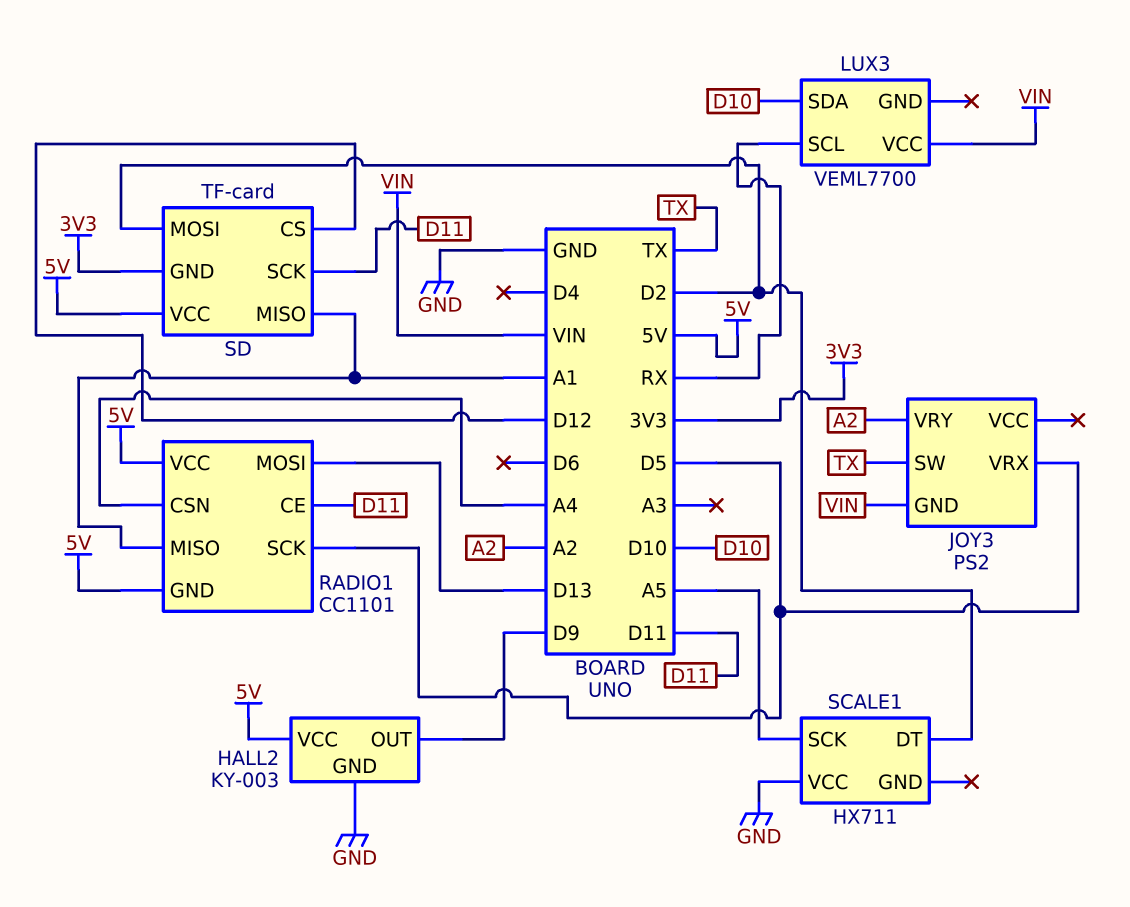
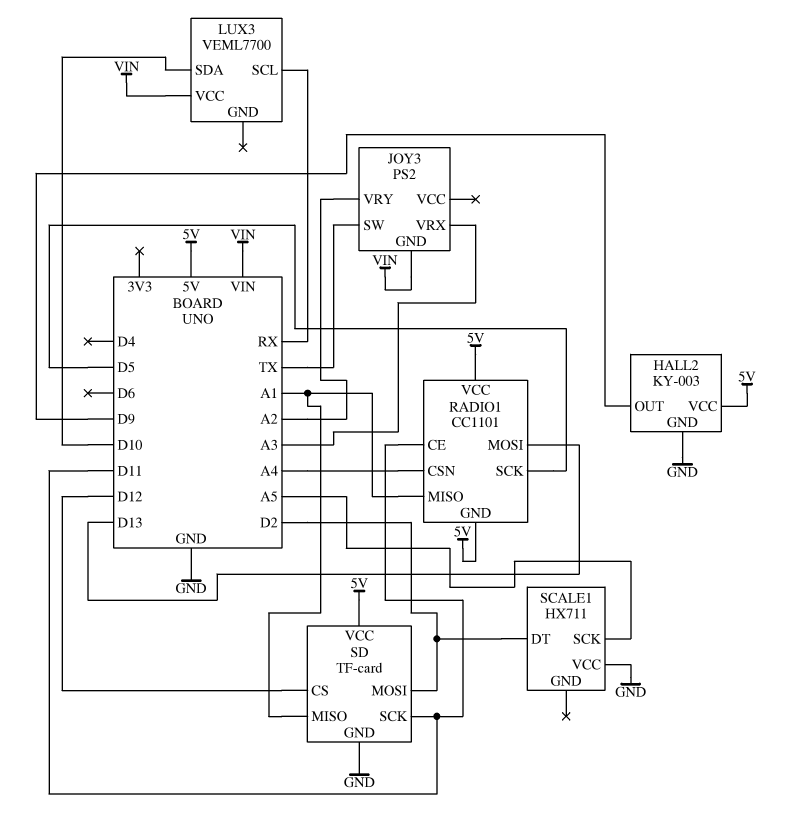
JOY3 pin VRX: D5 -> A3
SD pin GND: 3V3 -> GND

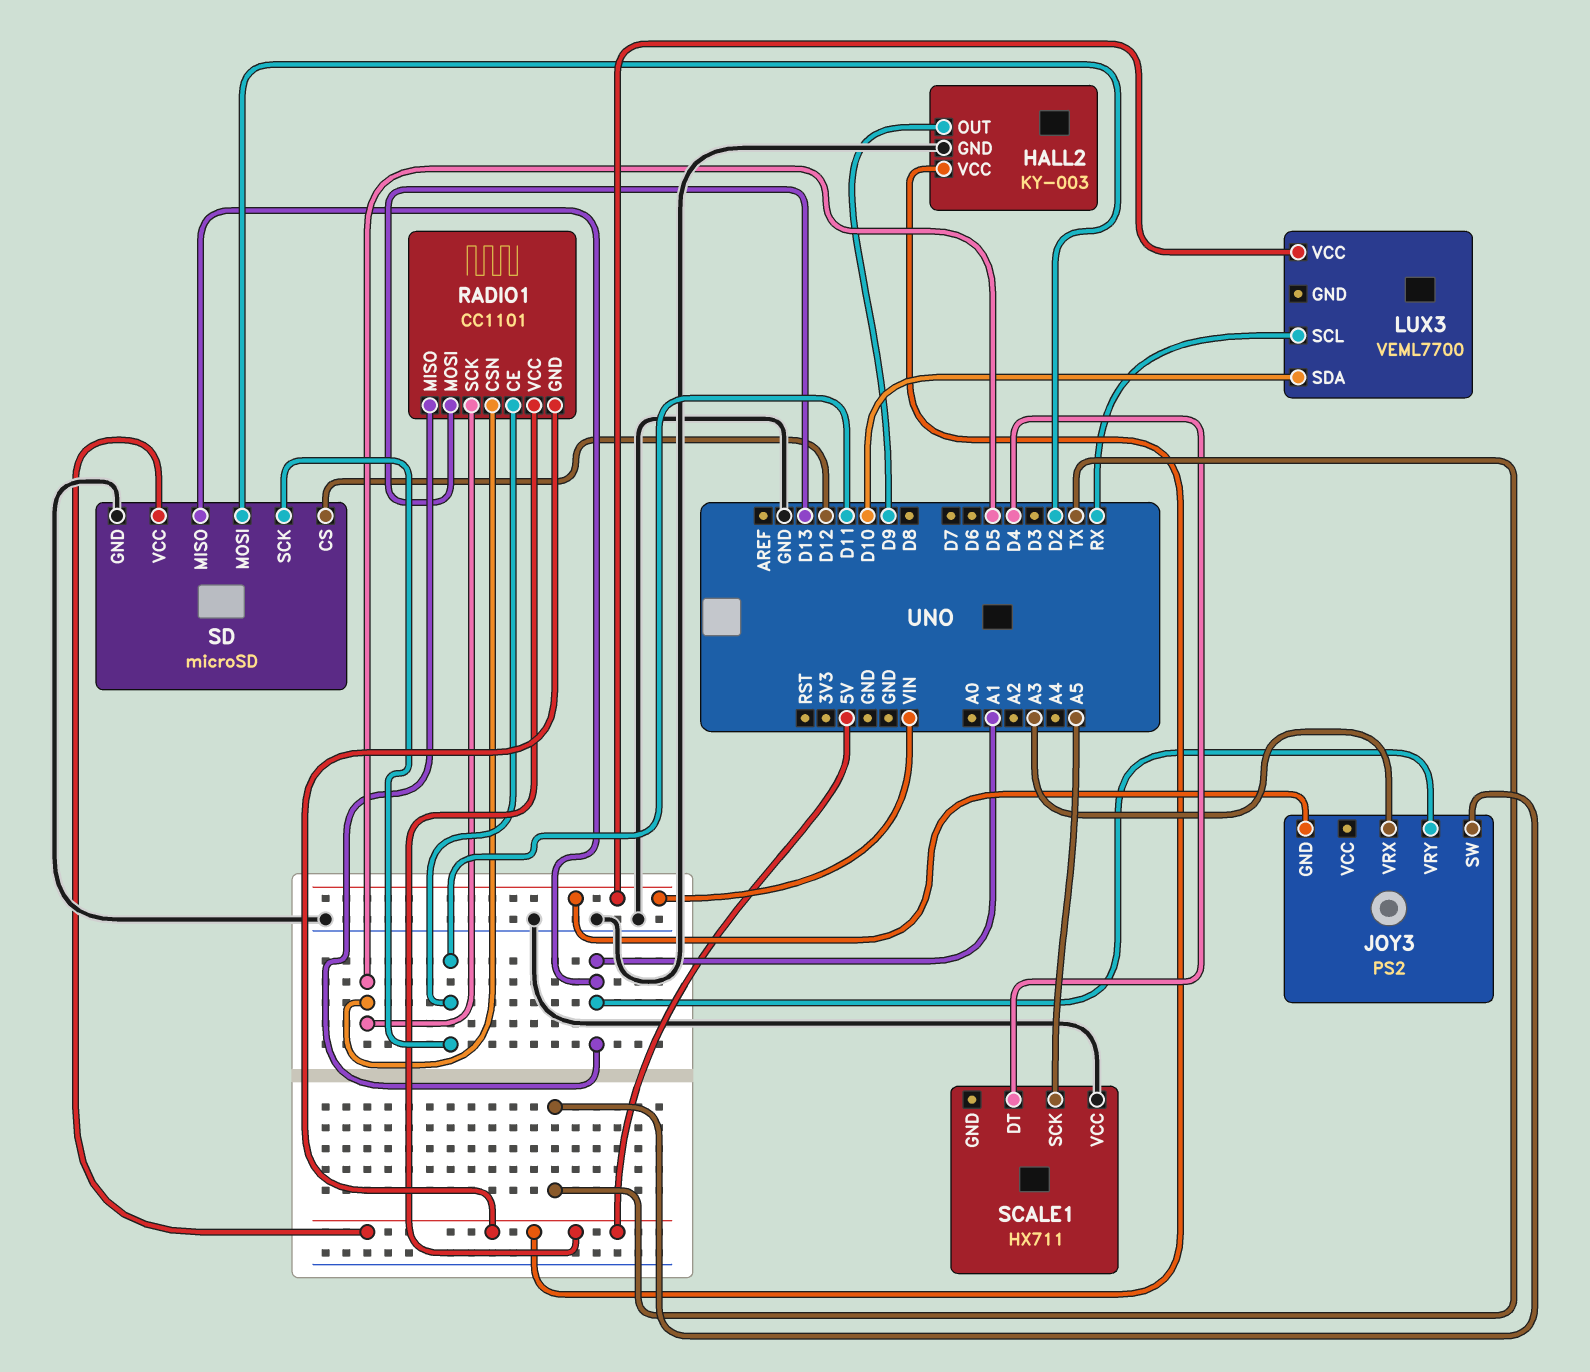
JOY3 pin VRY: A2 -> A1
RADIO1 pin CSN: A4 -> D5
SCALE1 pin DT: D2 -> D4
SD: TF-card -> microSD

